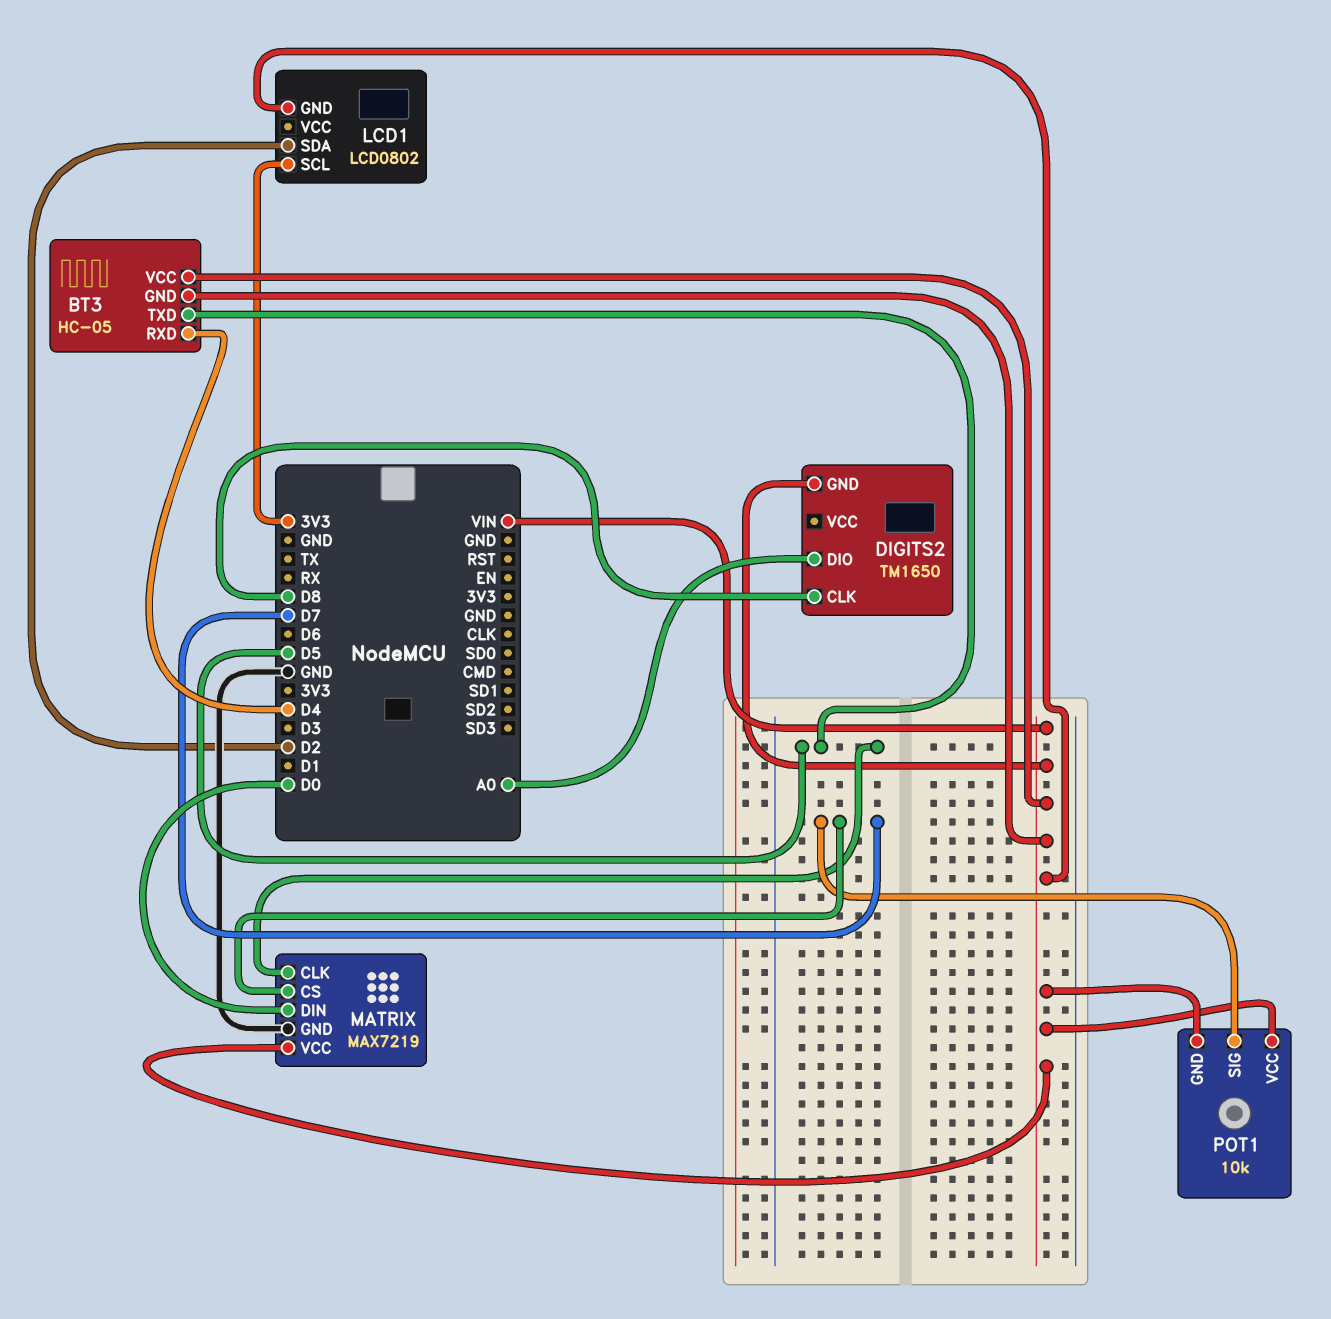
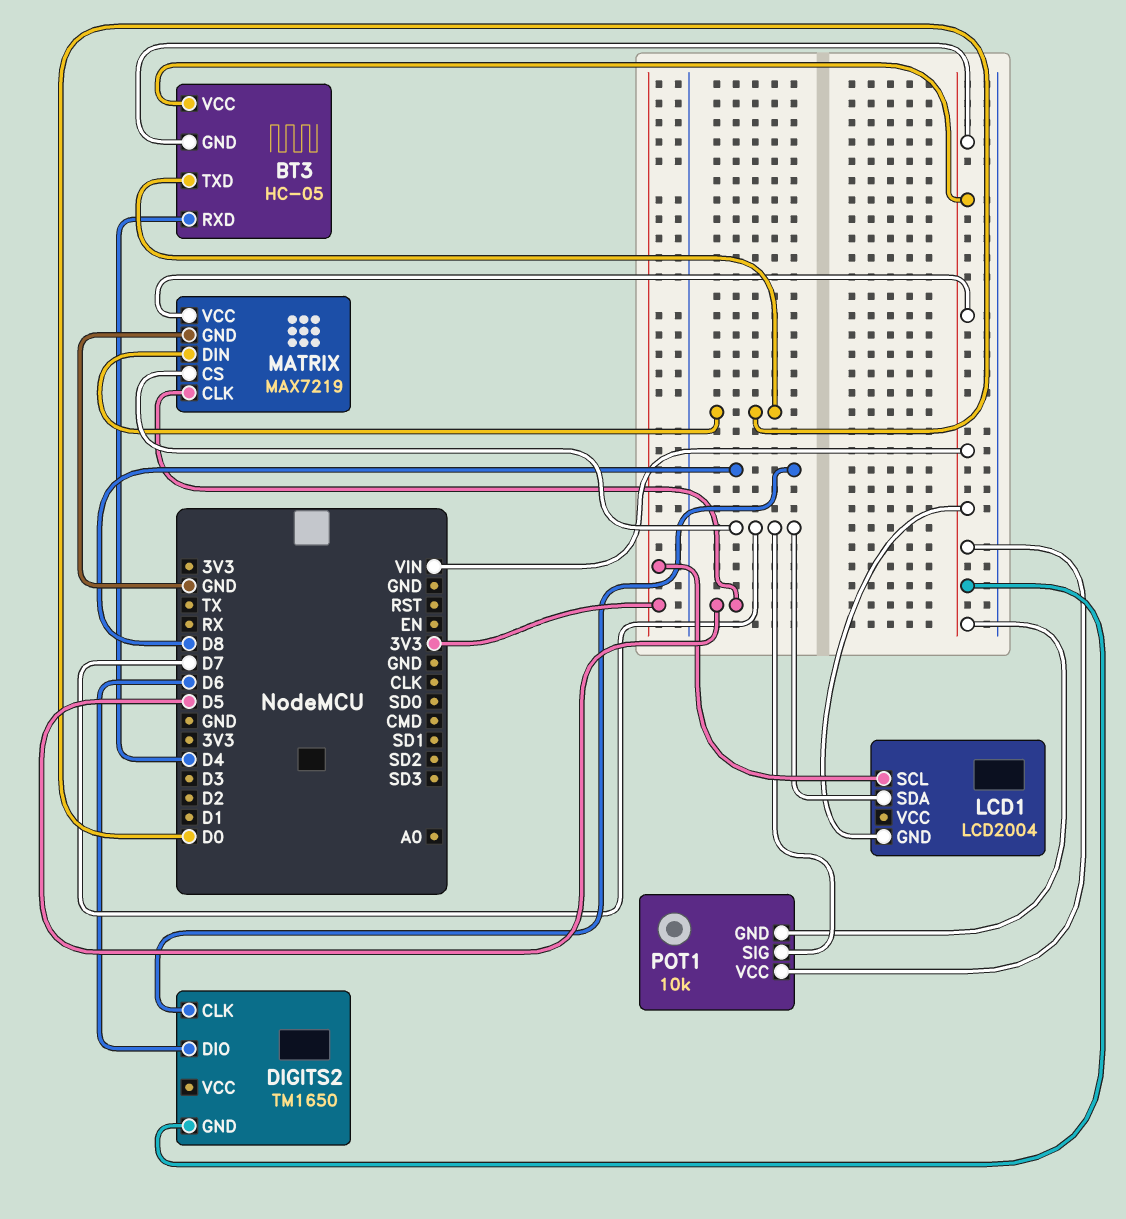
BT3 pin TXD: D5 -> D0
DIGITS2 pin DIO: A0 -> D6
LCD1: LCD0802 -> LCD2004
LCD1 pin SDA: D2 -> D7

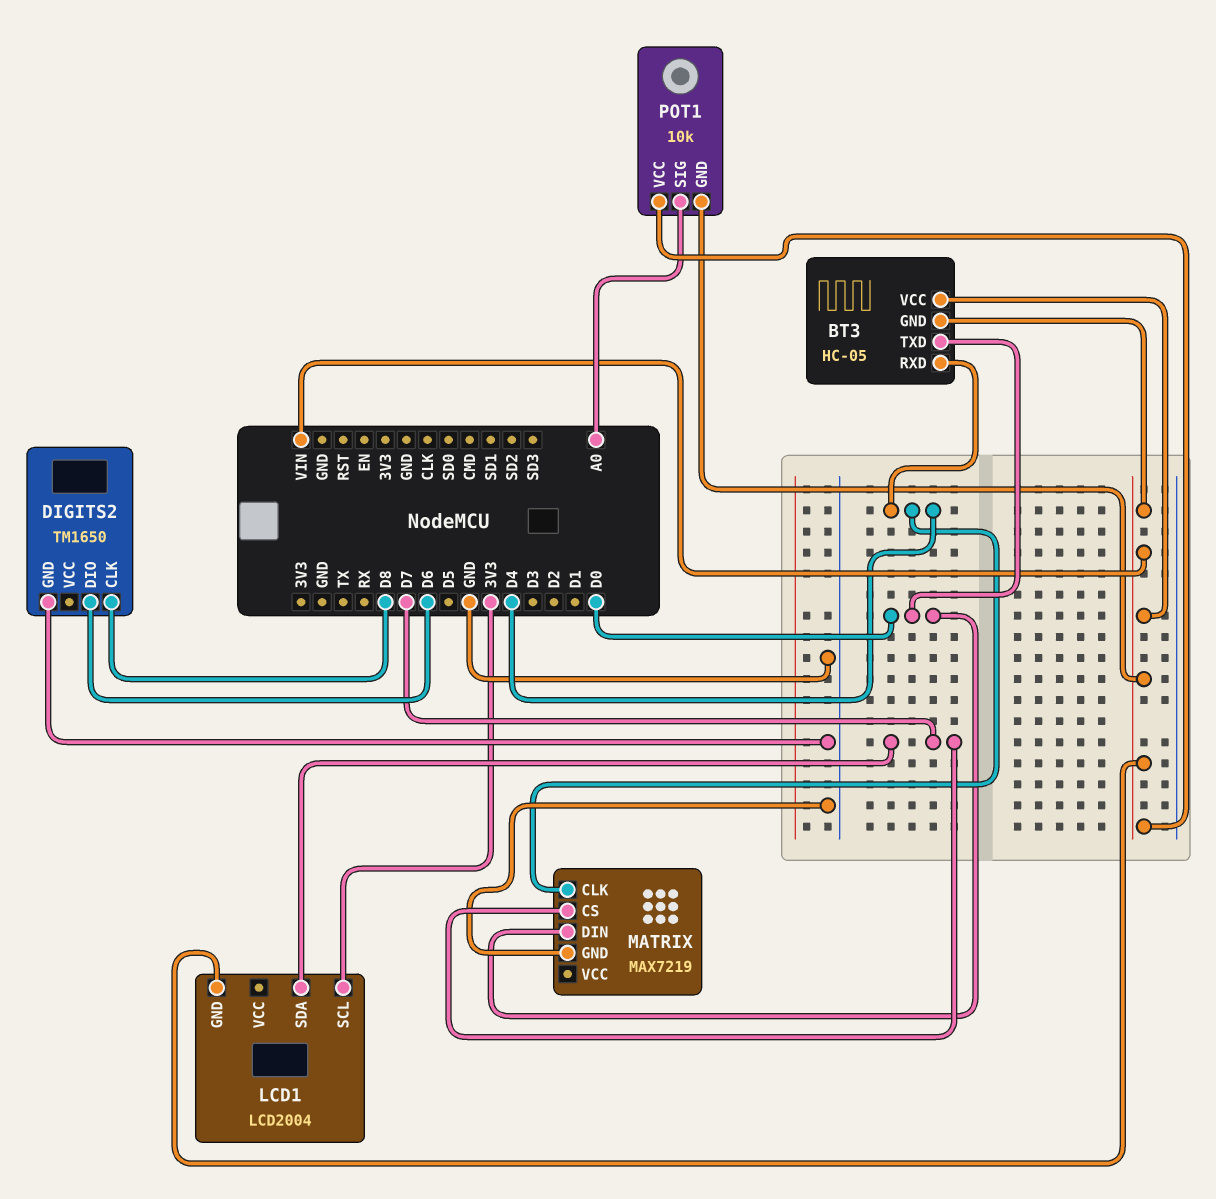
DIGITS2 pin GND: VIN -> GND
MATRIX pin CLK: D5 -> D4
MATRIX pin VCC: VIN -> none
POT1 pin SIG: D7 -> A0

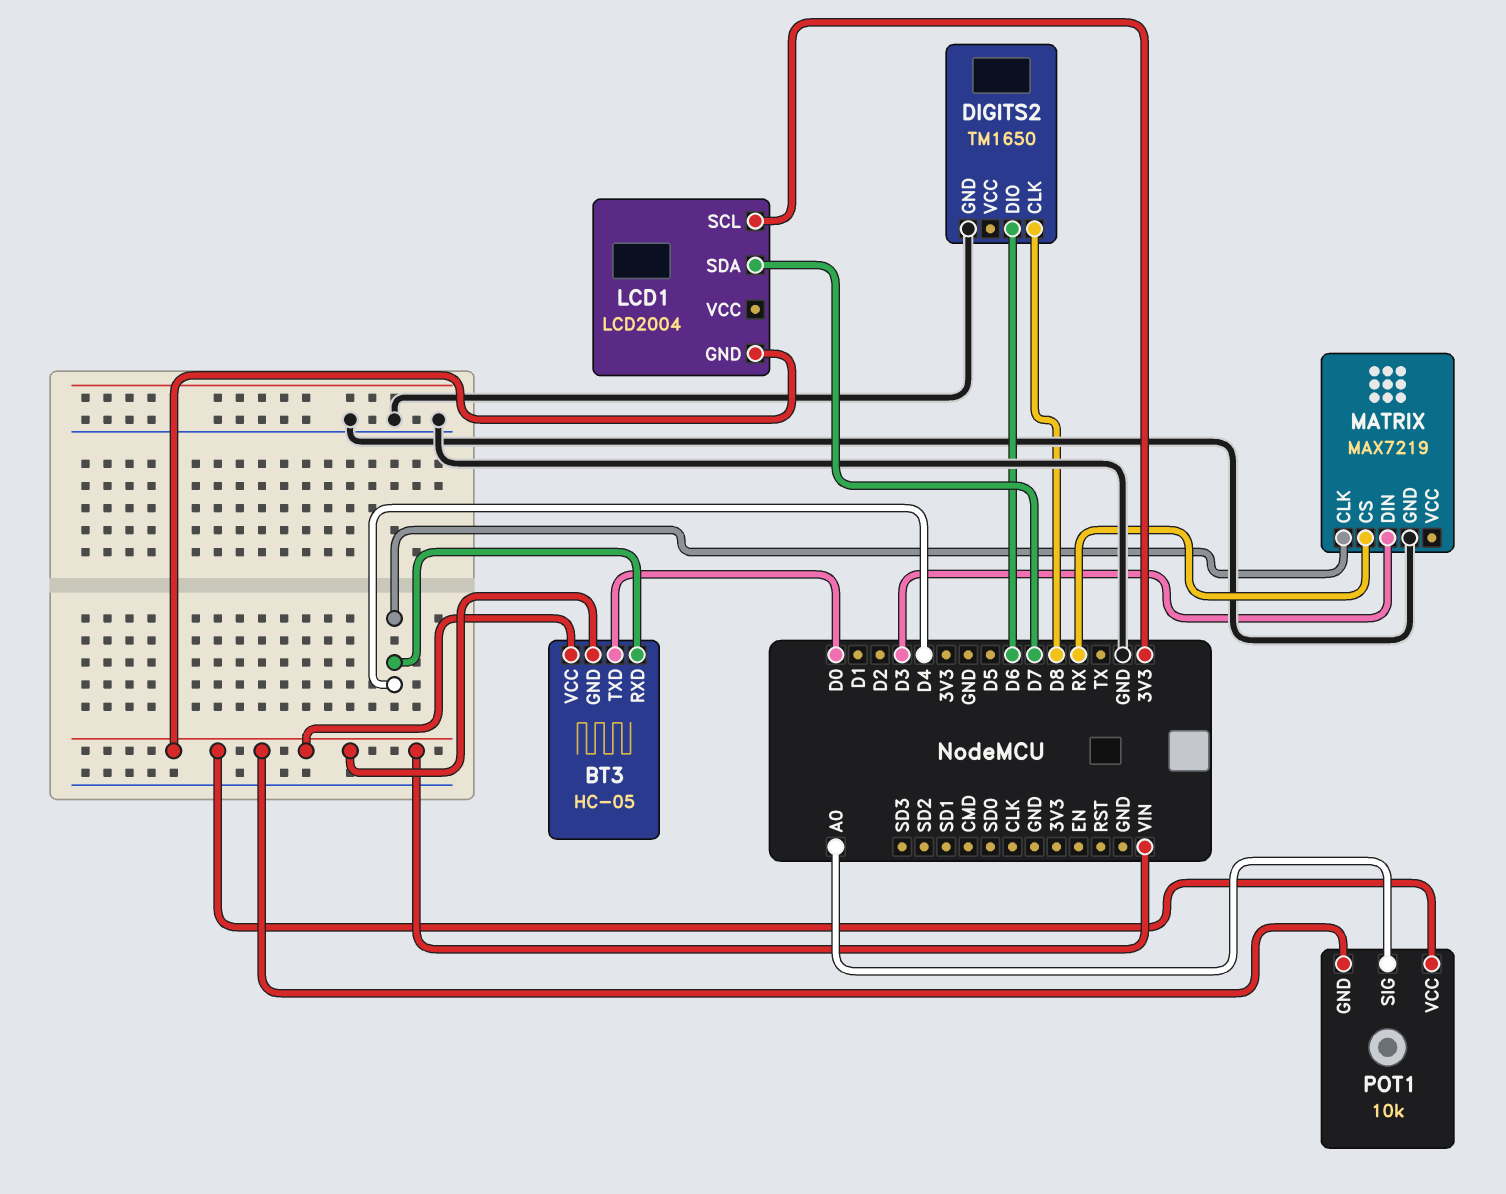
MATRIX pin CS: D7 -> RX
MATRIX pin DIN: D0 -> D3

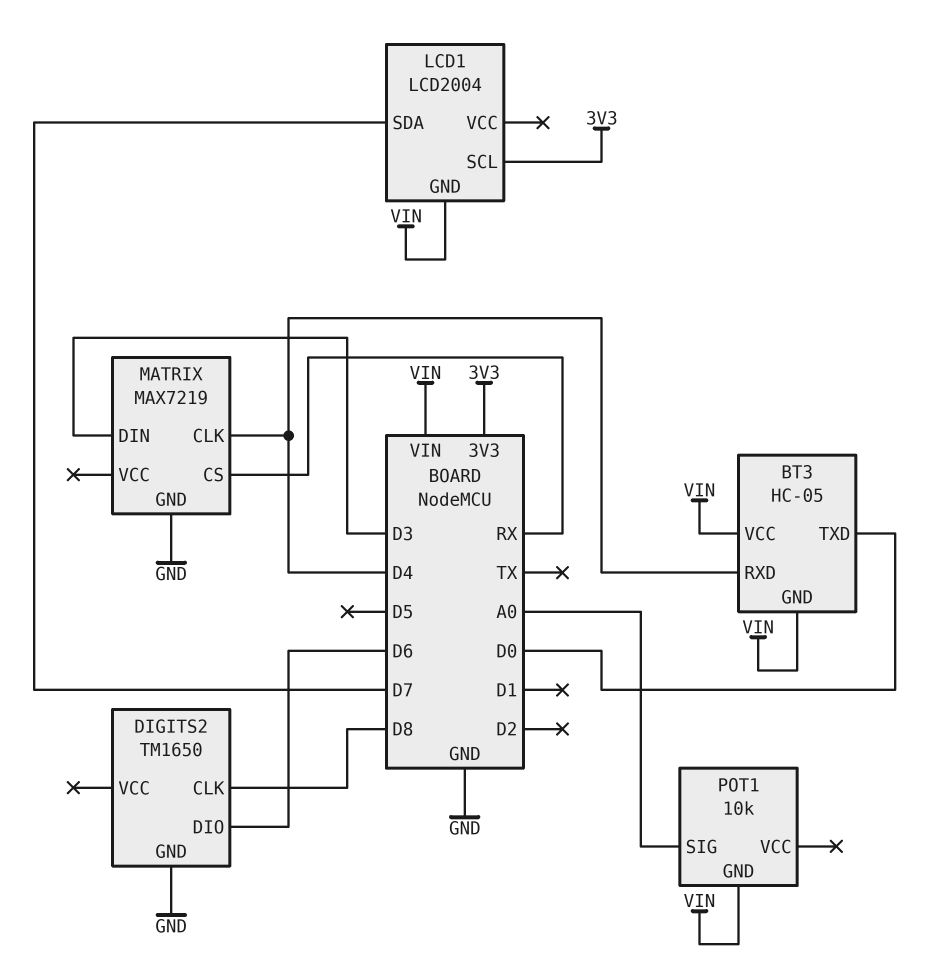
POT1 pin VCC: VIN -> none

